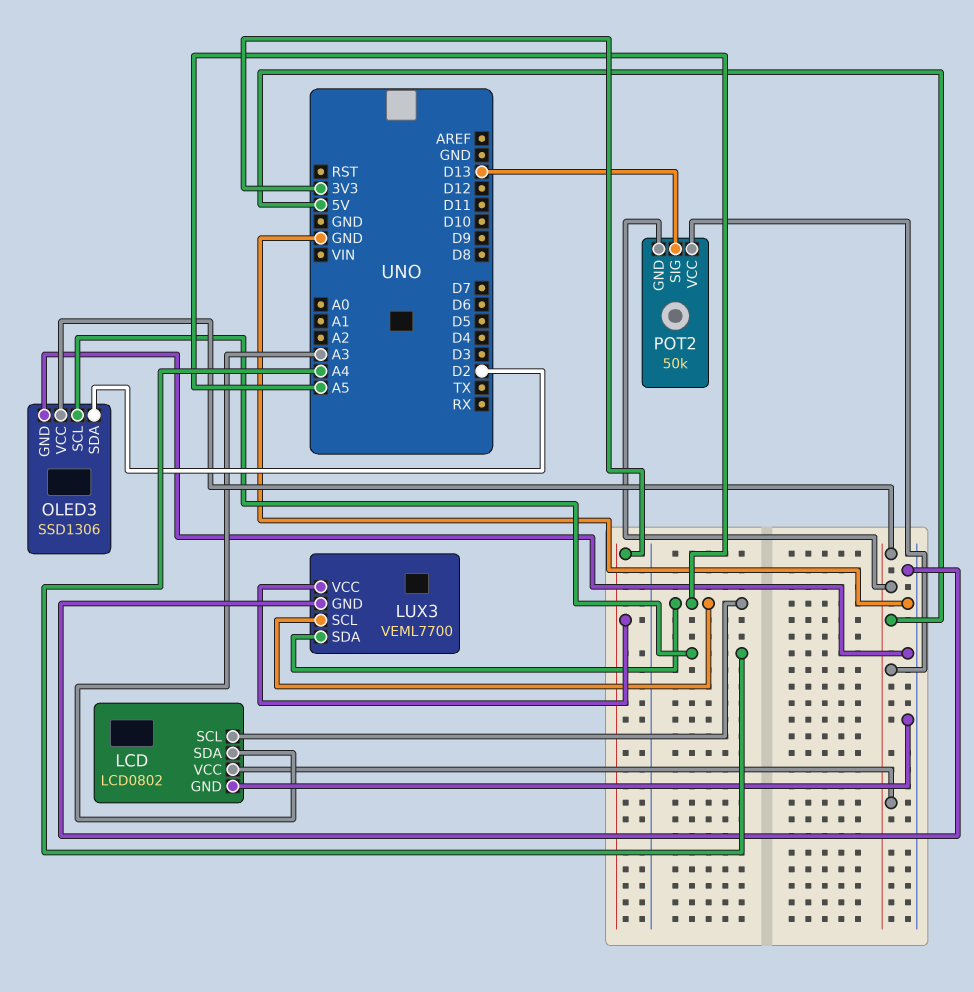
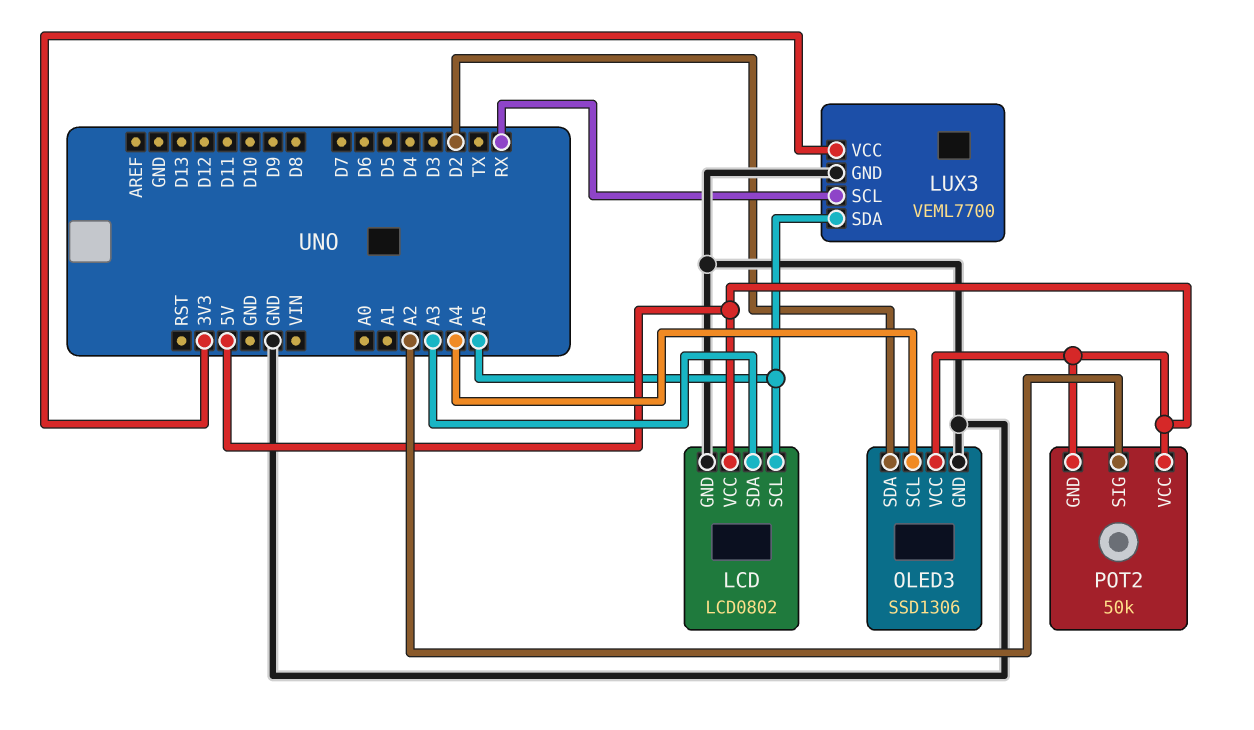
LUX3 pin SCL: A5 -> RX
POT2 pin SIG: D13 -> A2

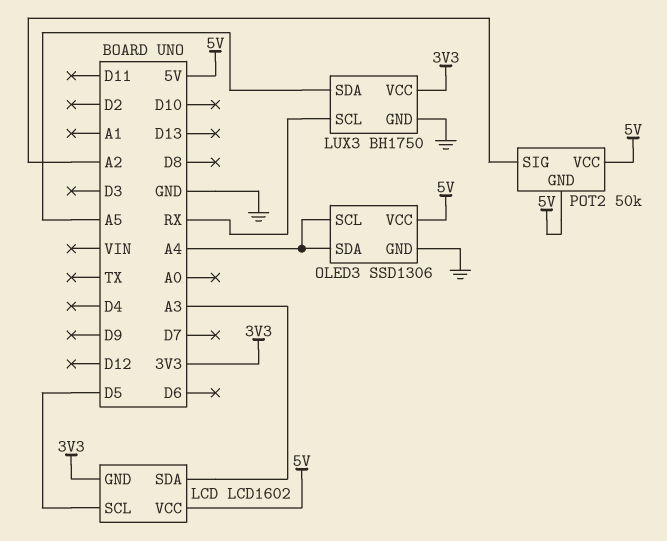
LCD: LCD0802 -> LCD1602
LCD pin GND: GND -> 3V3
LCD pin SCL: A5 -> D5
LUX3: VEML7700 -> BH1750
OLED3 pin SDA: D2 -> A4

